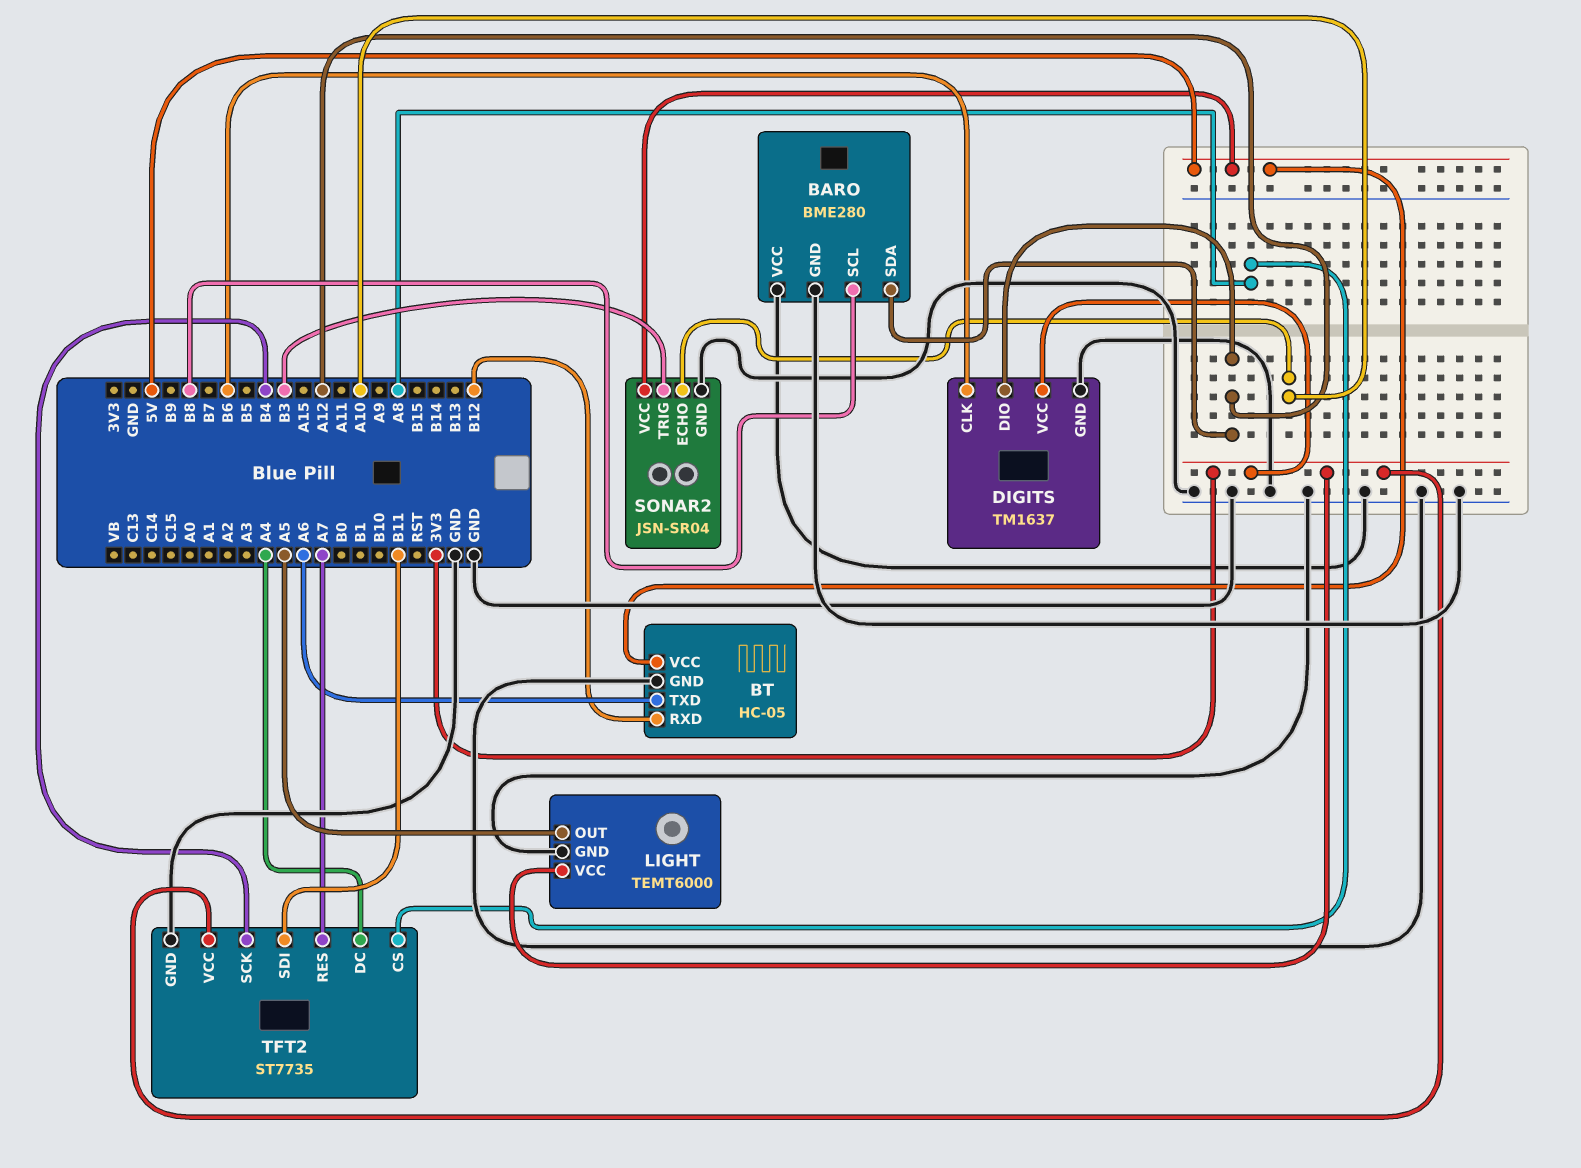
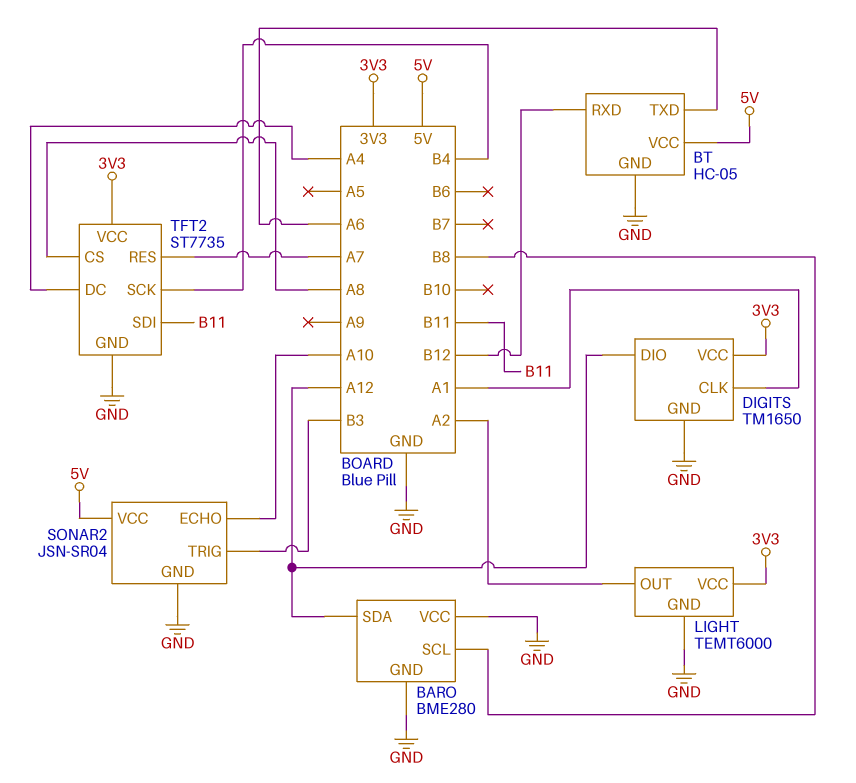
DIGITS: TM1637 -> TM1650
DIGITS pin CLK: B6 -> A1
LIGHT pin OUT: A5 -> A2

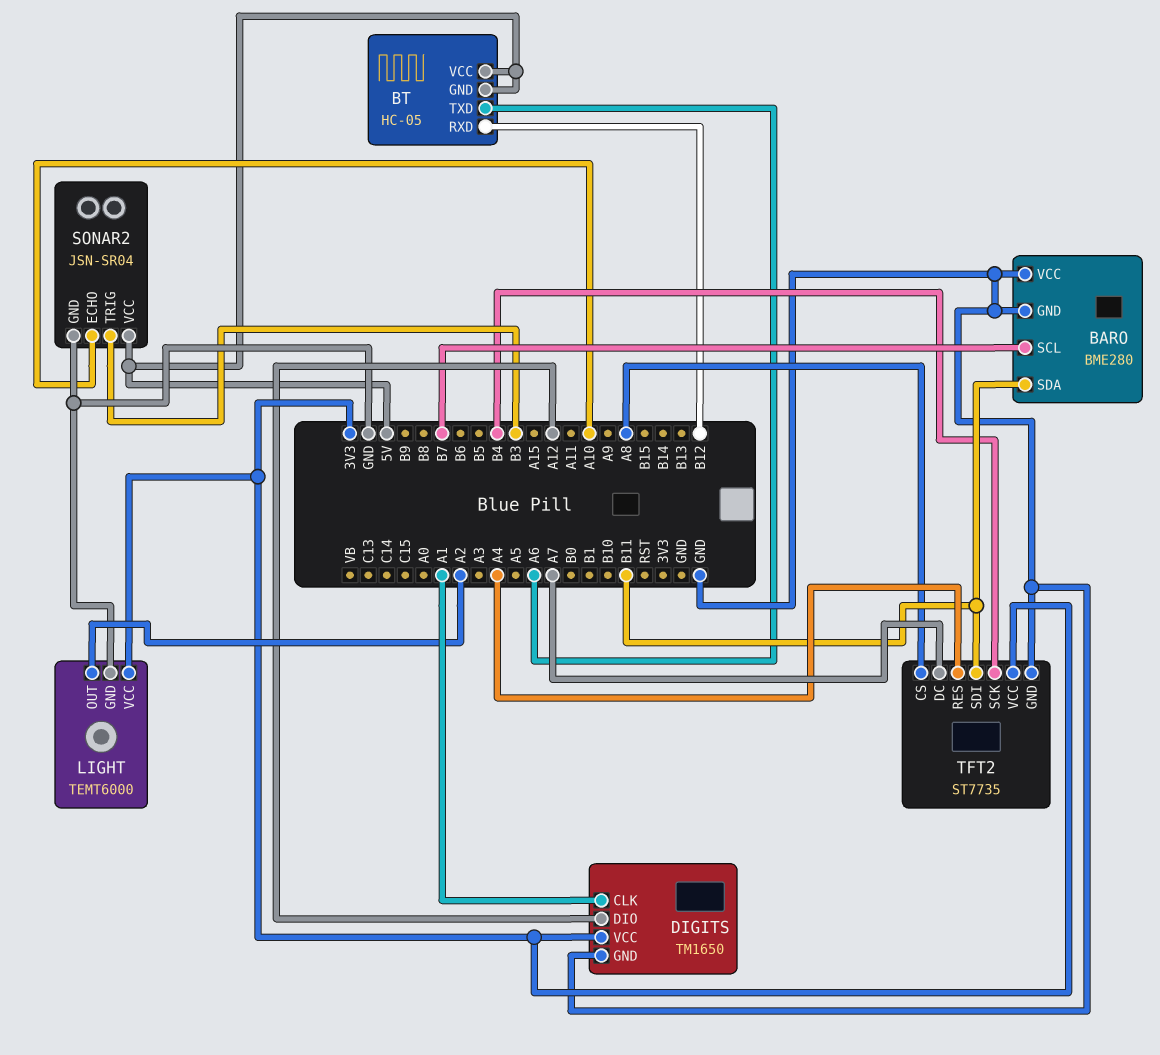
BARO pin SCL: B8 -> B7
BARO pin SDA: A12 -> B11
BT pin GND: GND -> 5V
TFT2 pin DC: A4 -> A7
TFT2 pin RES: A7 -> A4

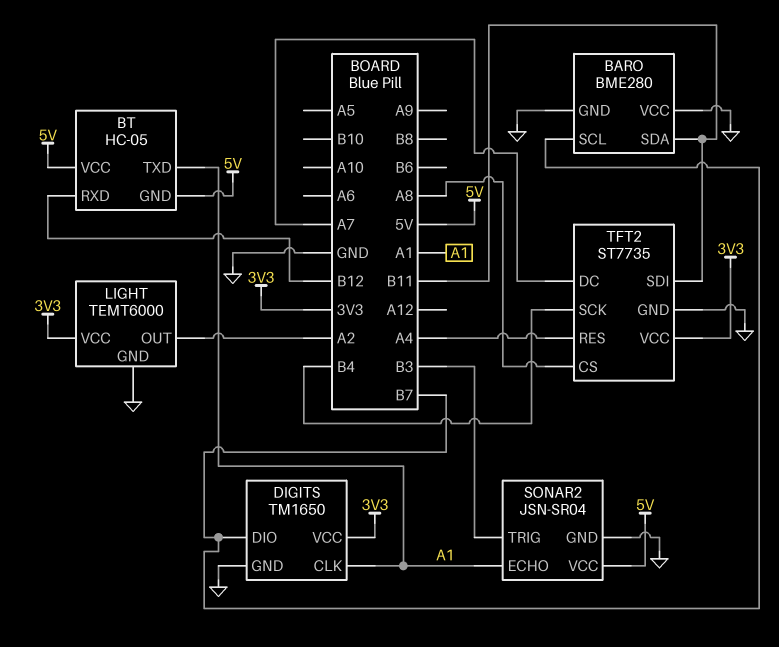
BT pin TXD: A6 -> A1
DIGITS pin DIO: A12 -> B7
SONAR2 pin ECHO: A10 -> A1

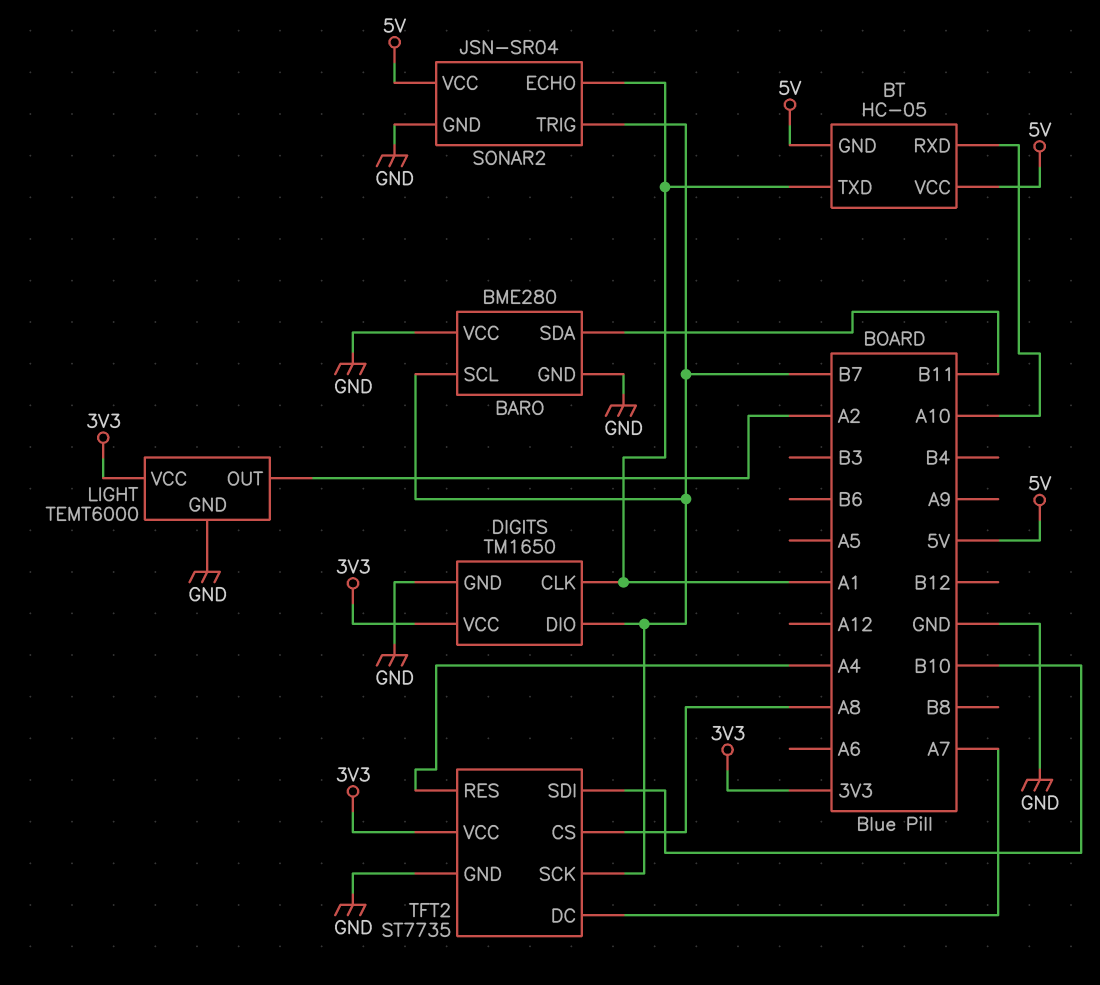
BT pin RXD: B12 -> A10
SONAR2 pin TRIG: B3 -> B7
TFT2 pin SCK: B4 -> B7
TFT2 pin SDI: B11 -> B10

